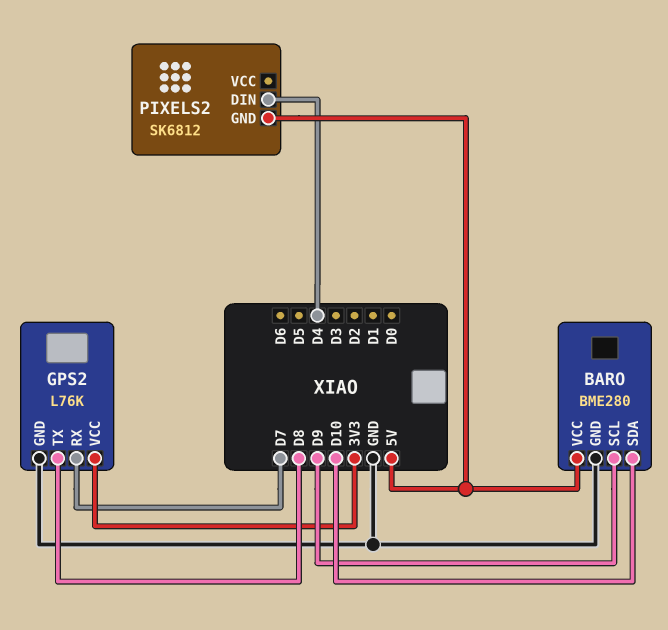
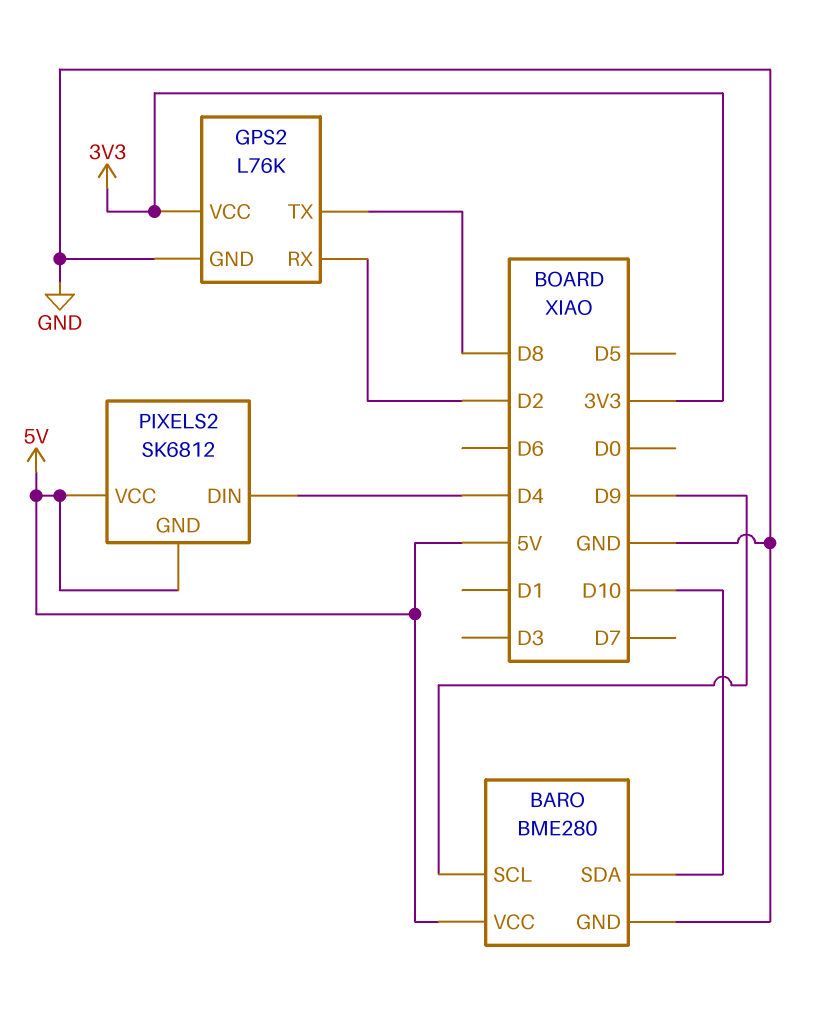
GPS2 pin RX: D7 -> D2
PIXELS2 pin VCC: none -> 5V

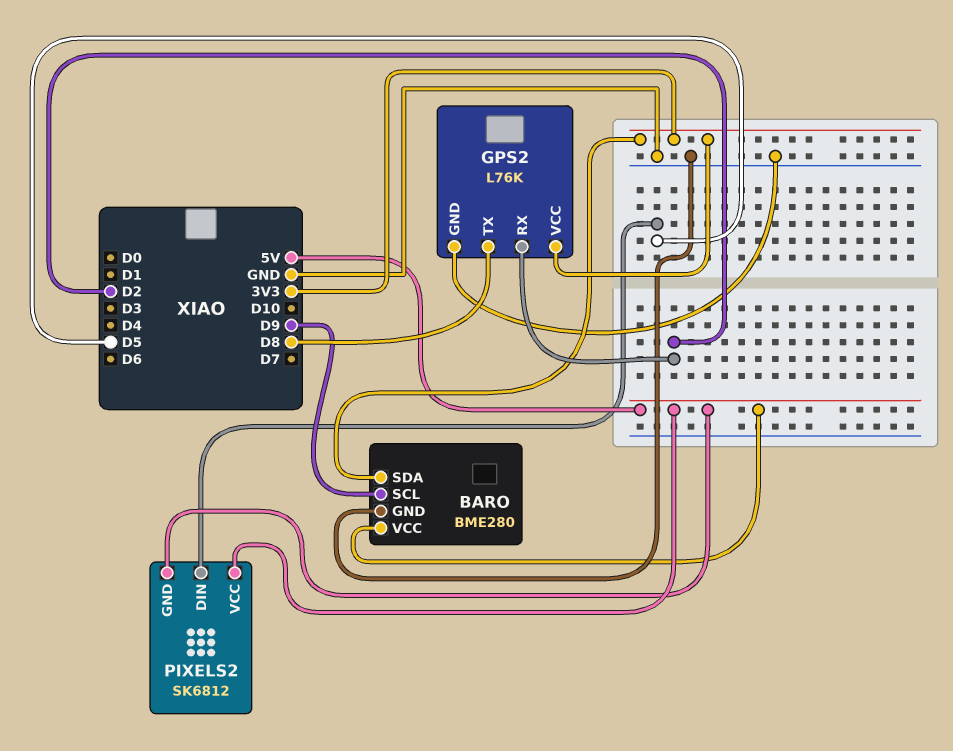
BARO pin SDA: D10 -> 3V3
PIXELS2 pin DIN: D4 -> D5

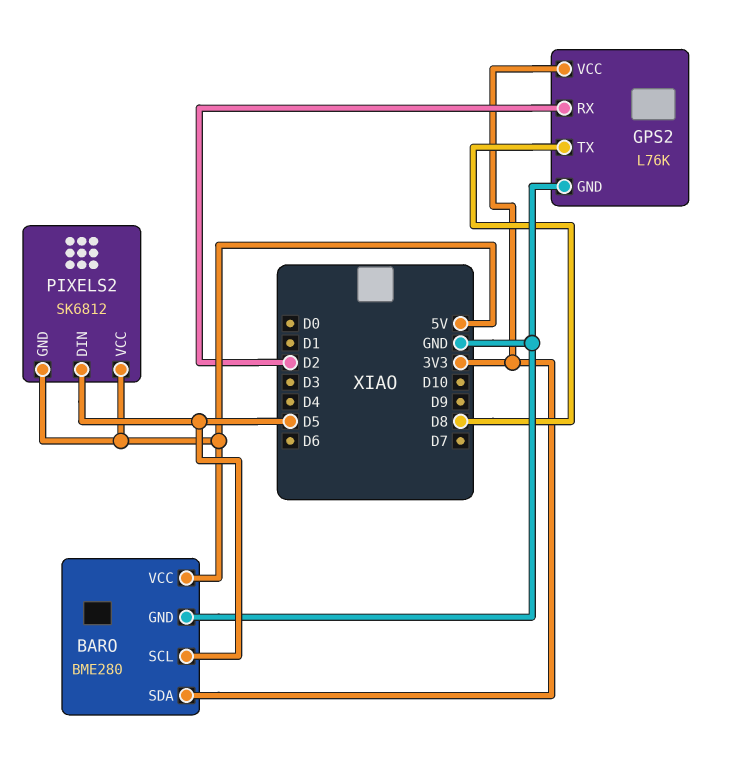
BARO pin SCL: D9 -> D5

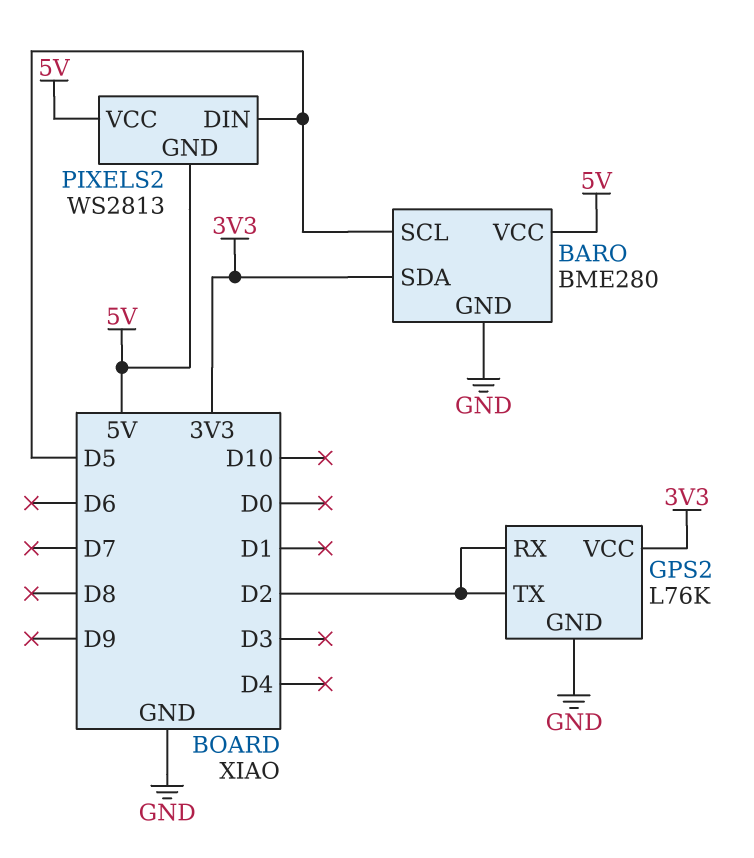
GPS2 pin TX: D8 -> D2
PIXELS2: SK6812 -> WS2813

